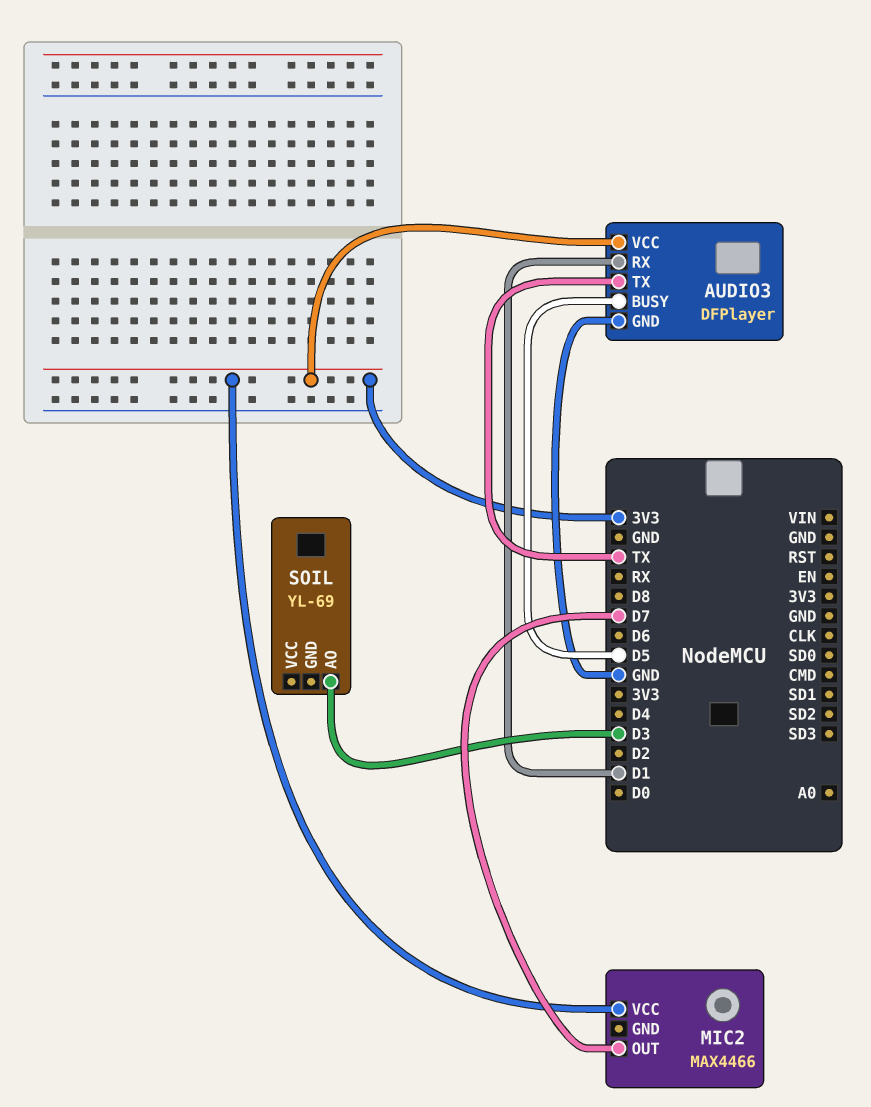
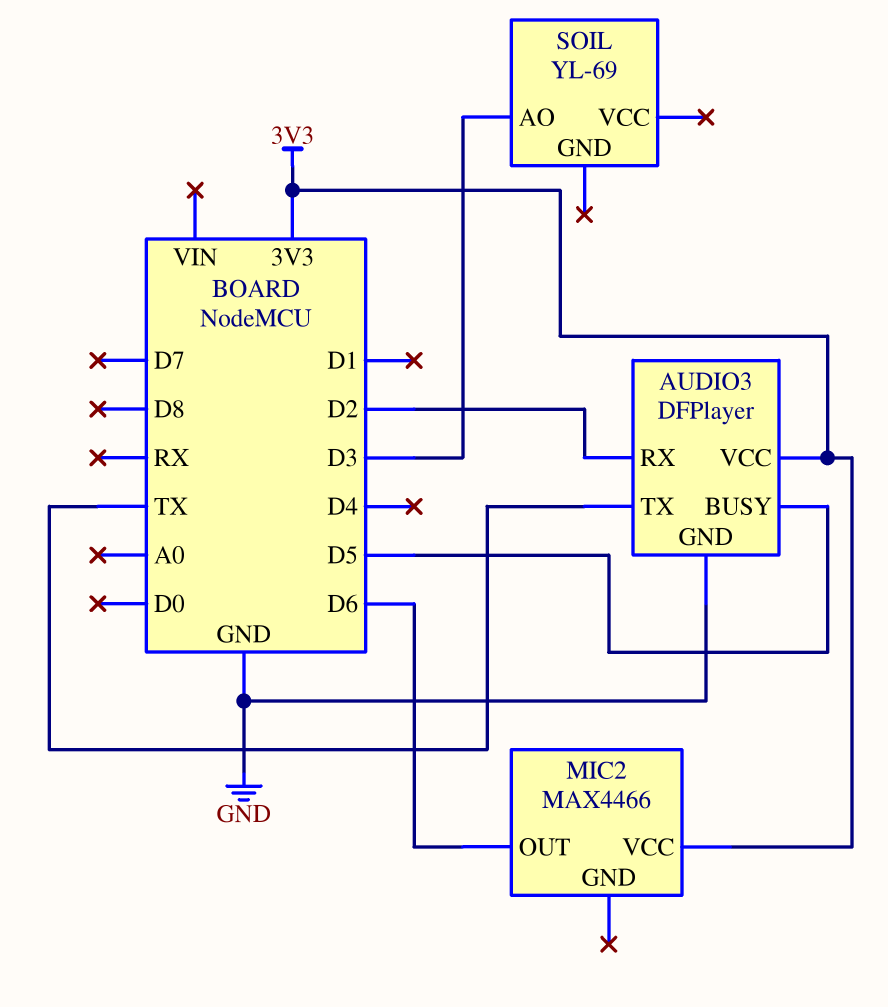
AUDIO3 pin RX: D1 -> D2
MIC2 pin OUT: D7 -> D6

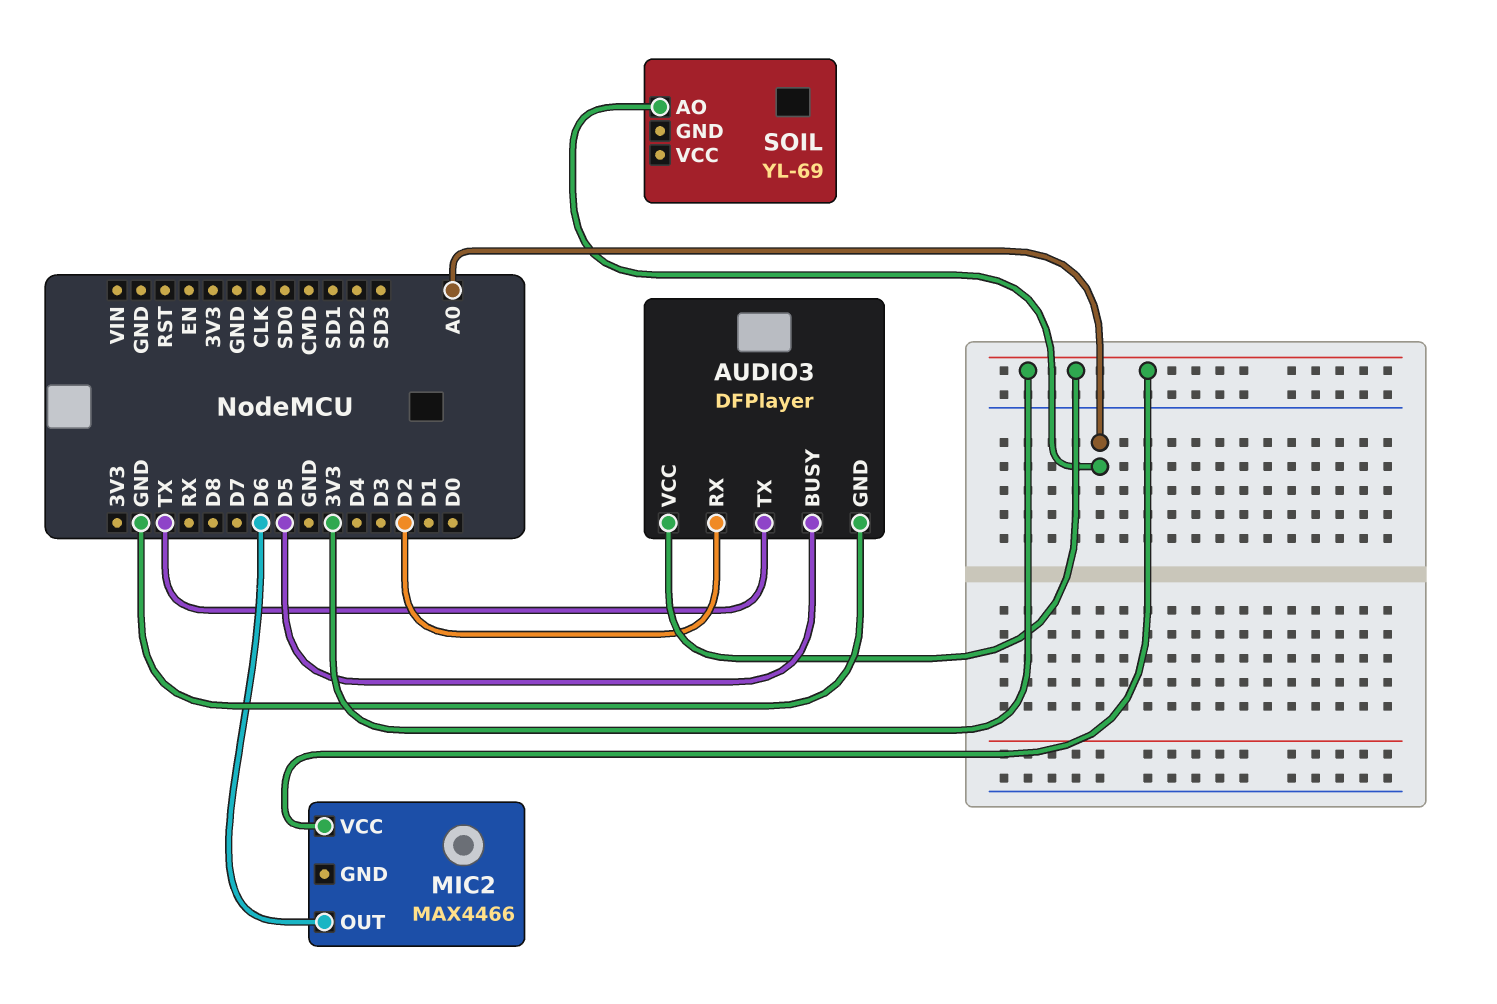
SOIL pin AO: D3 -> A0

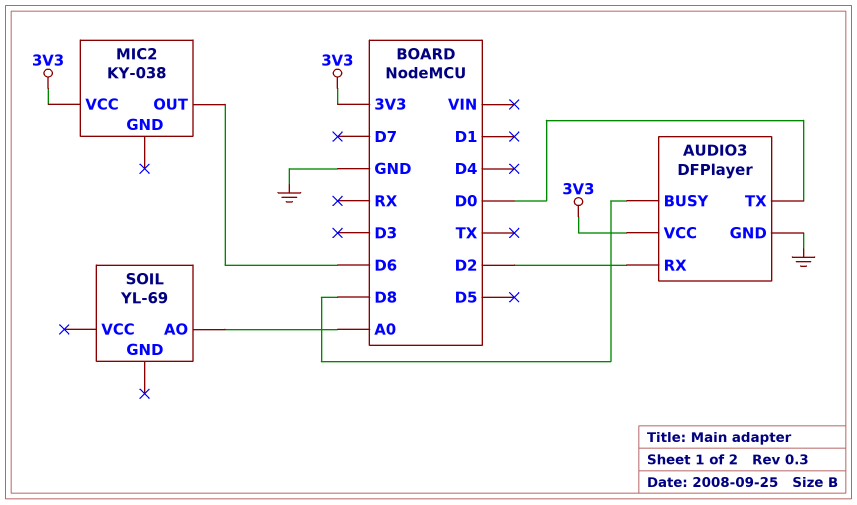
AUDIO3 pin BUSY: D5 -> D8
AUDIO3 pin TX: TX -> D0
MIC2: MAX4466 -> KY-038

